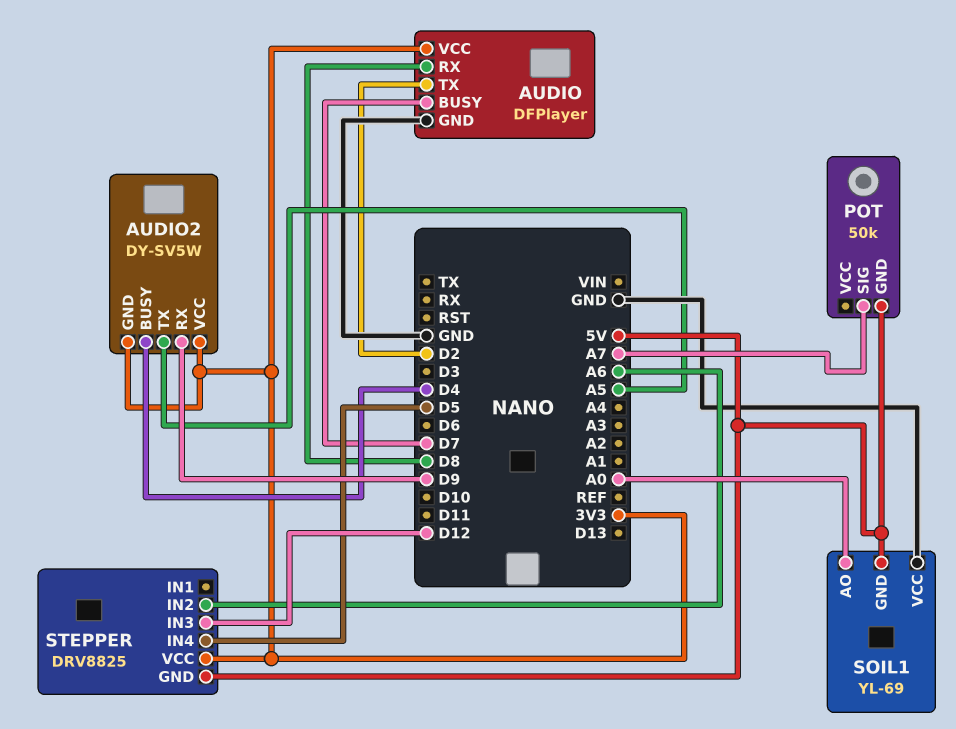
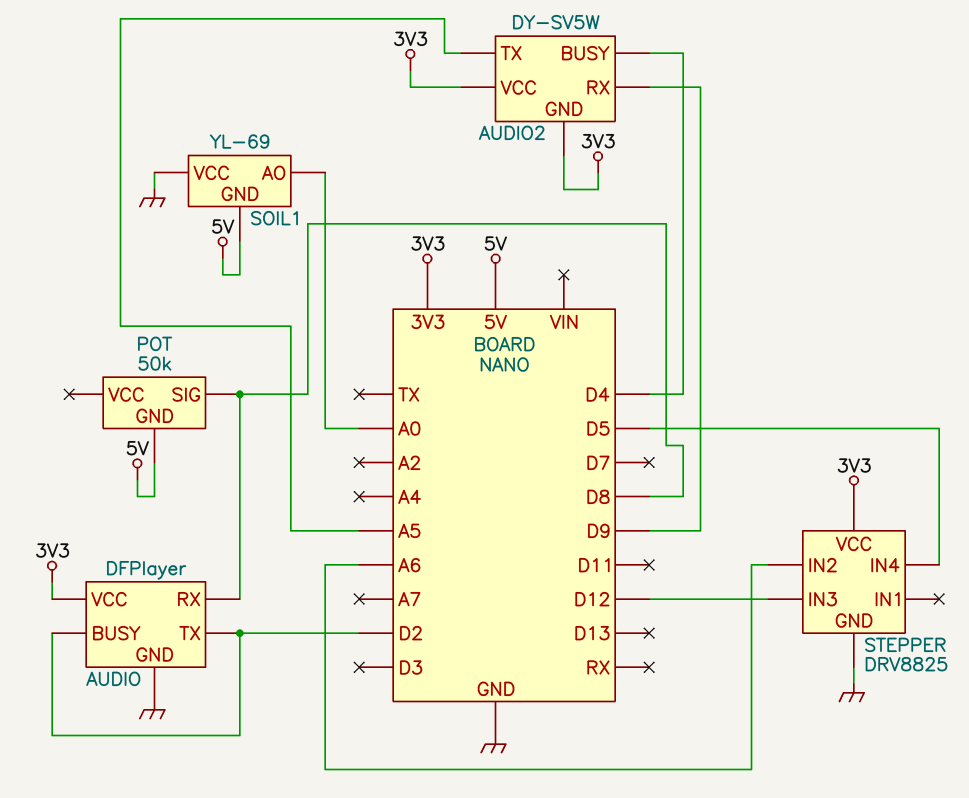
AUDIO pin BUSY: D7 -> D2
POT pin SIG: A7 -> D8
STEPPER pin GND: 5V -> GND

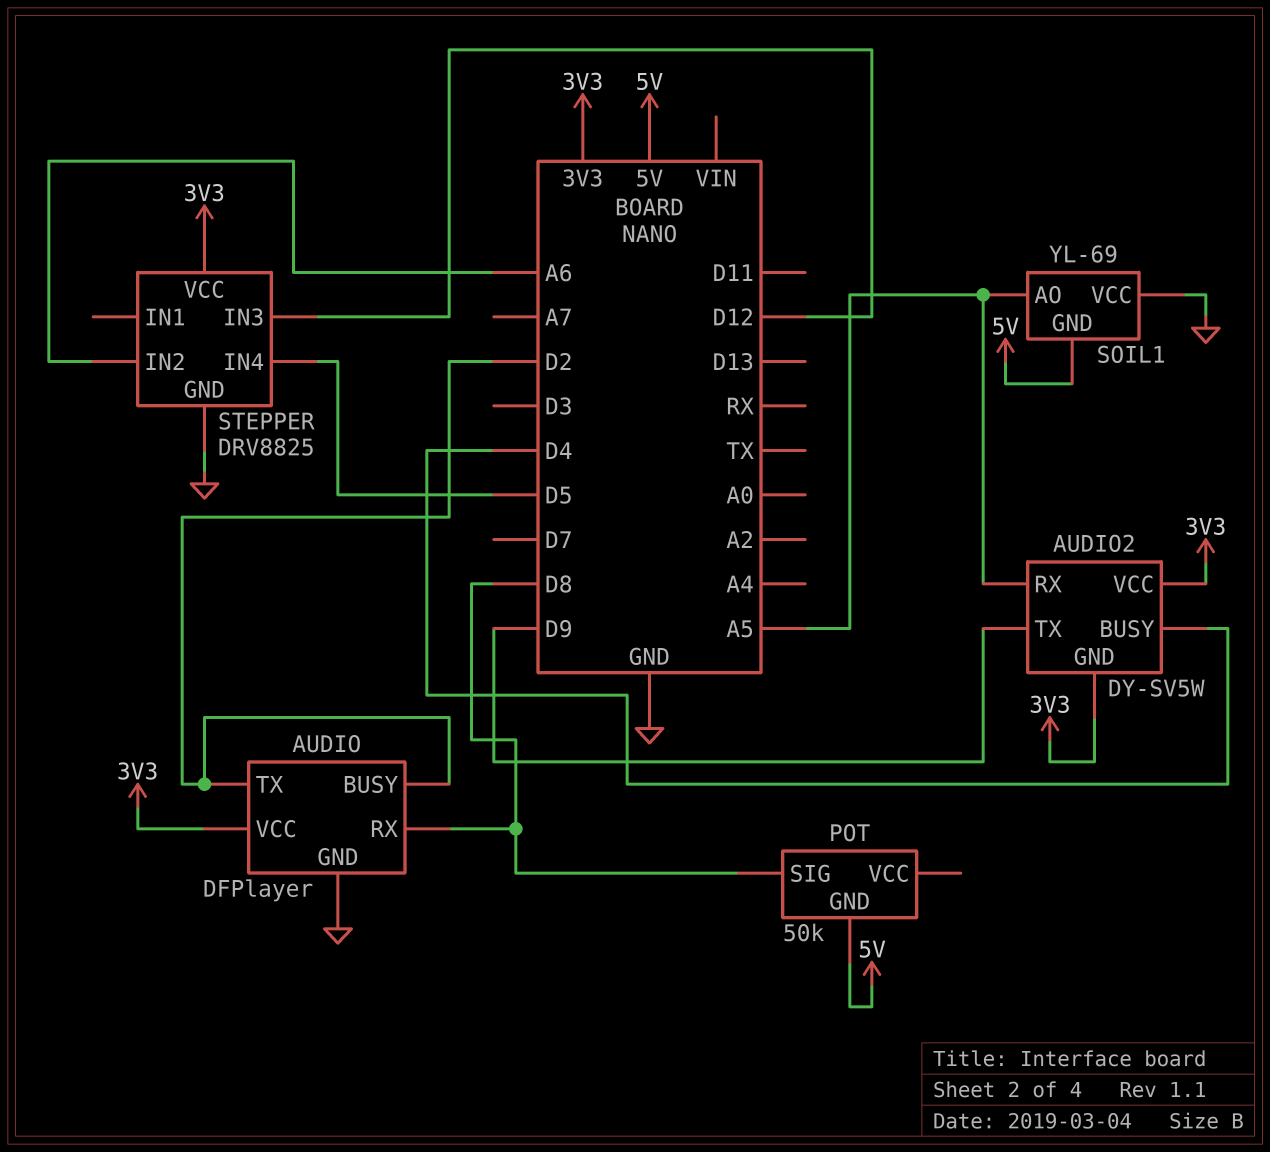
AUDIO2 pin RX: D9 -> A5
AUDIO2 pin TX: A5 -> D9
SOIL1 pin AO: A0 -> A5

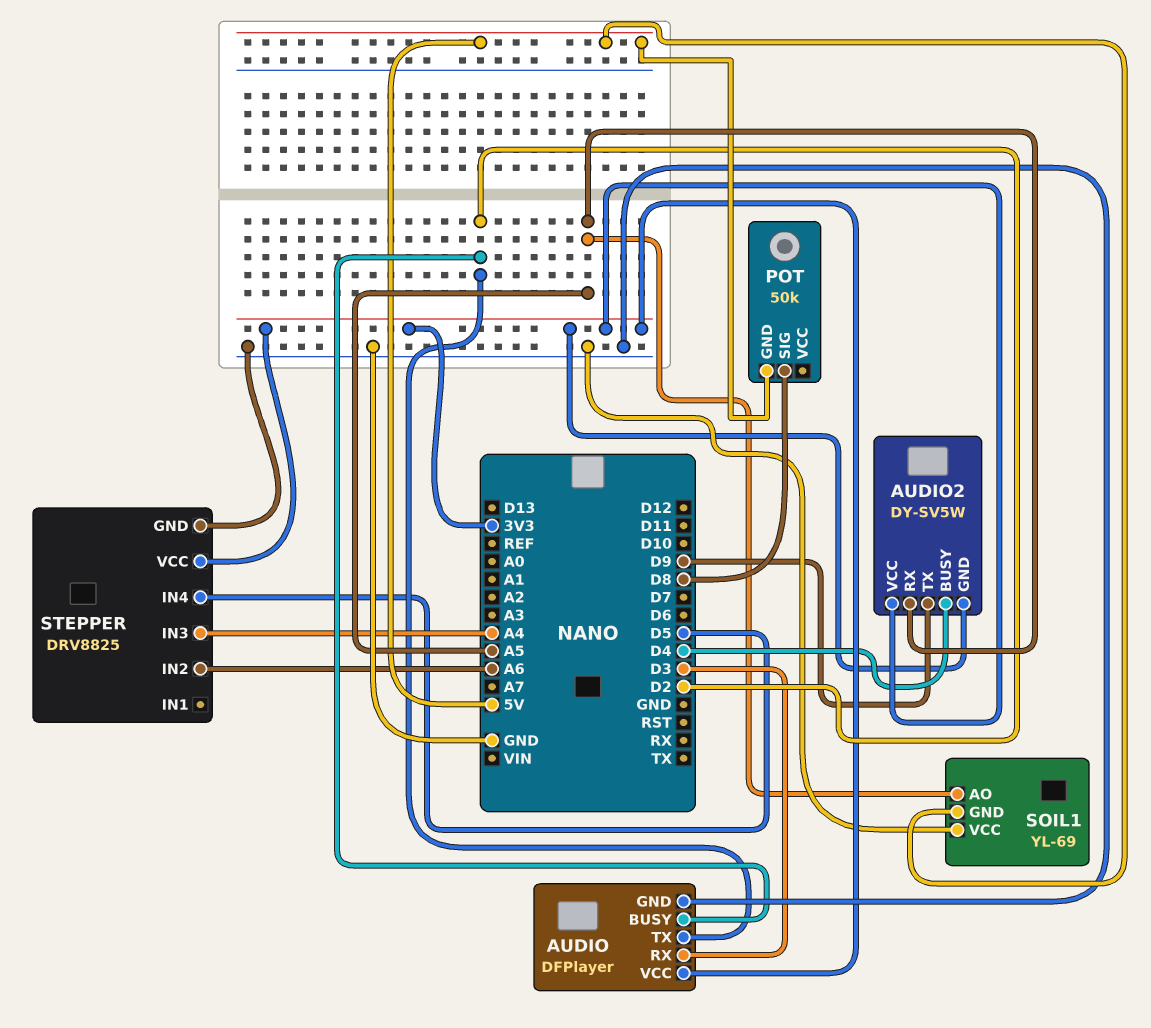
AUDIO pin RX: D8 -> D3
STEPPER pin IN3: D12 -> A4

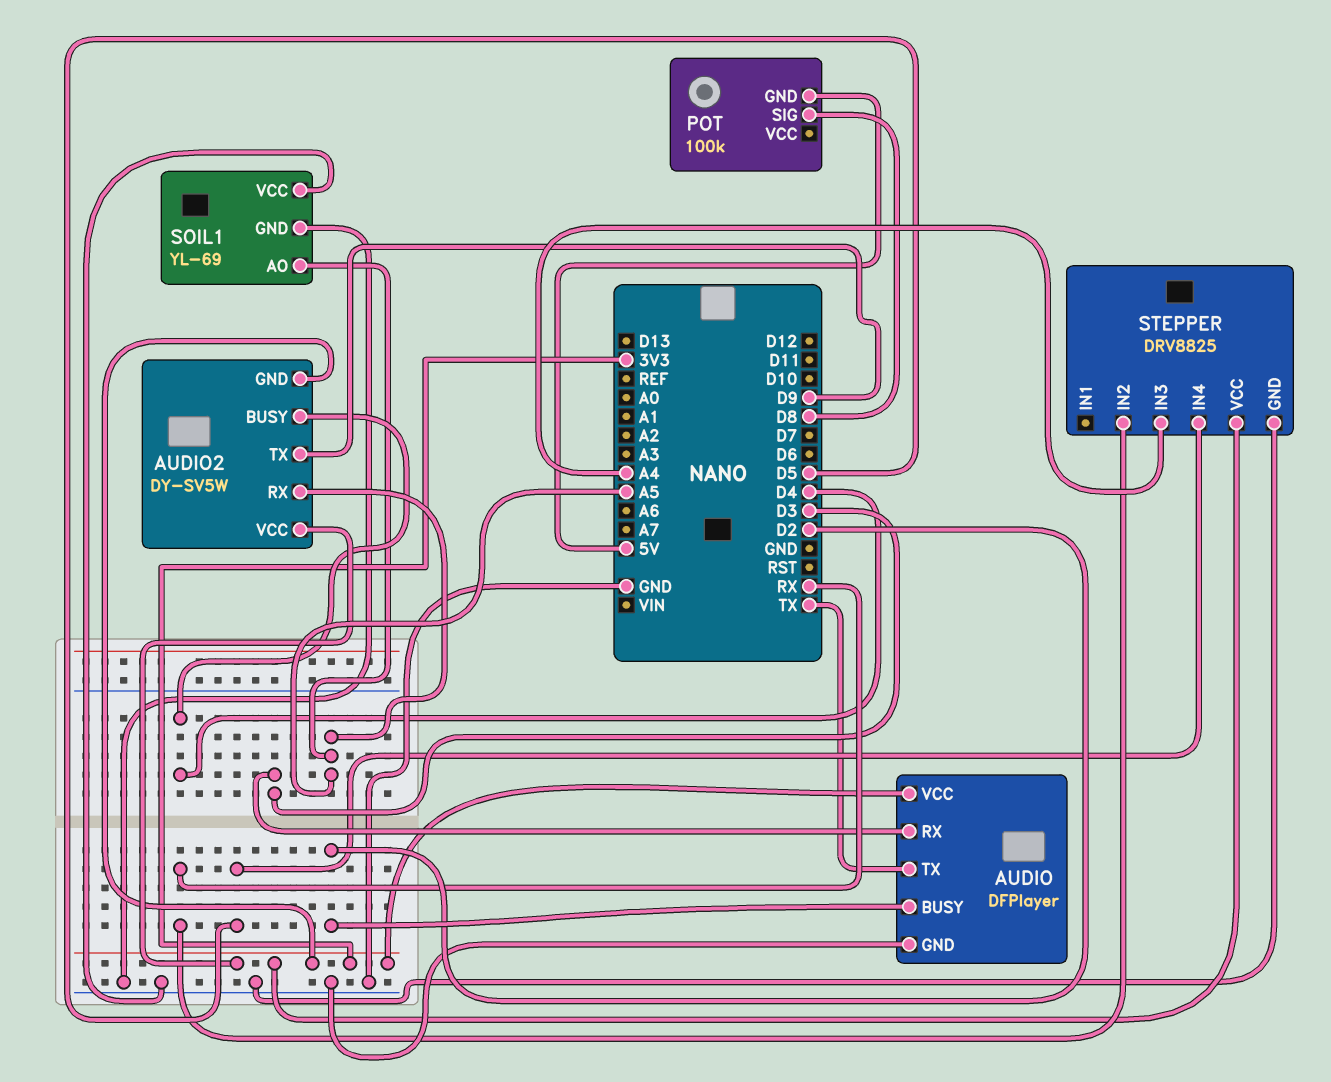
AUDIO pin TX: D2 -> TX
POT: 50k -> 100k
SOIL1 pin GND: 5V -> GND
STEPPER pin IN2: A6 -> RX

